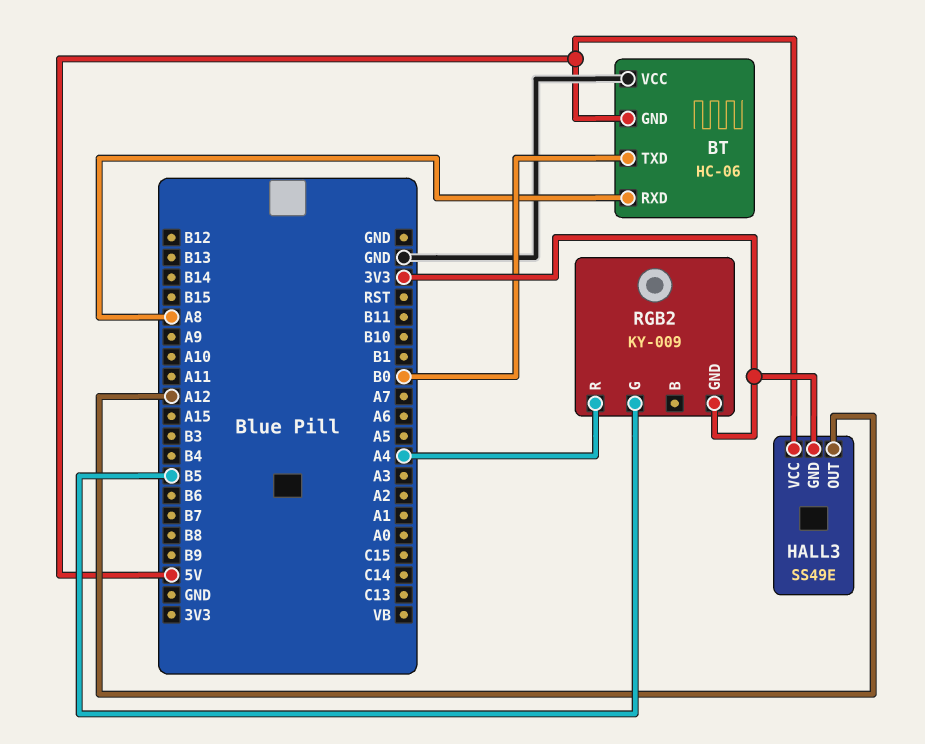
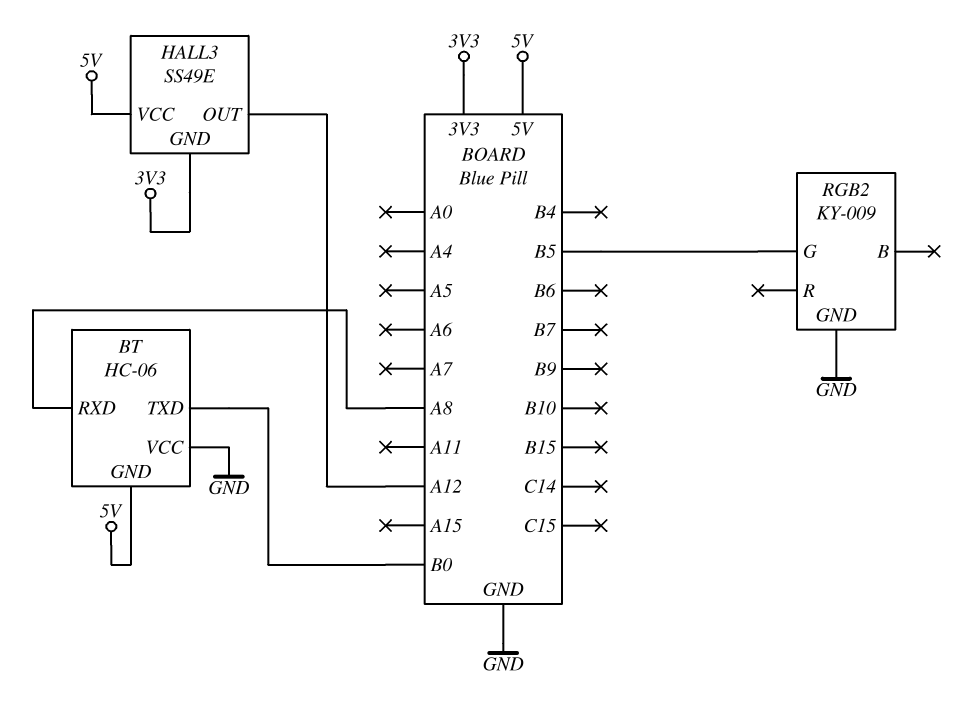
RGB2 pin GND: 3V3 -> GND
RGB2 pin R: A4 -> none

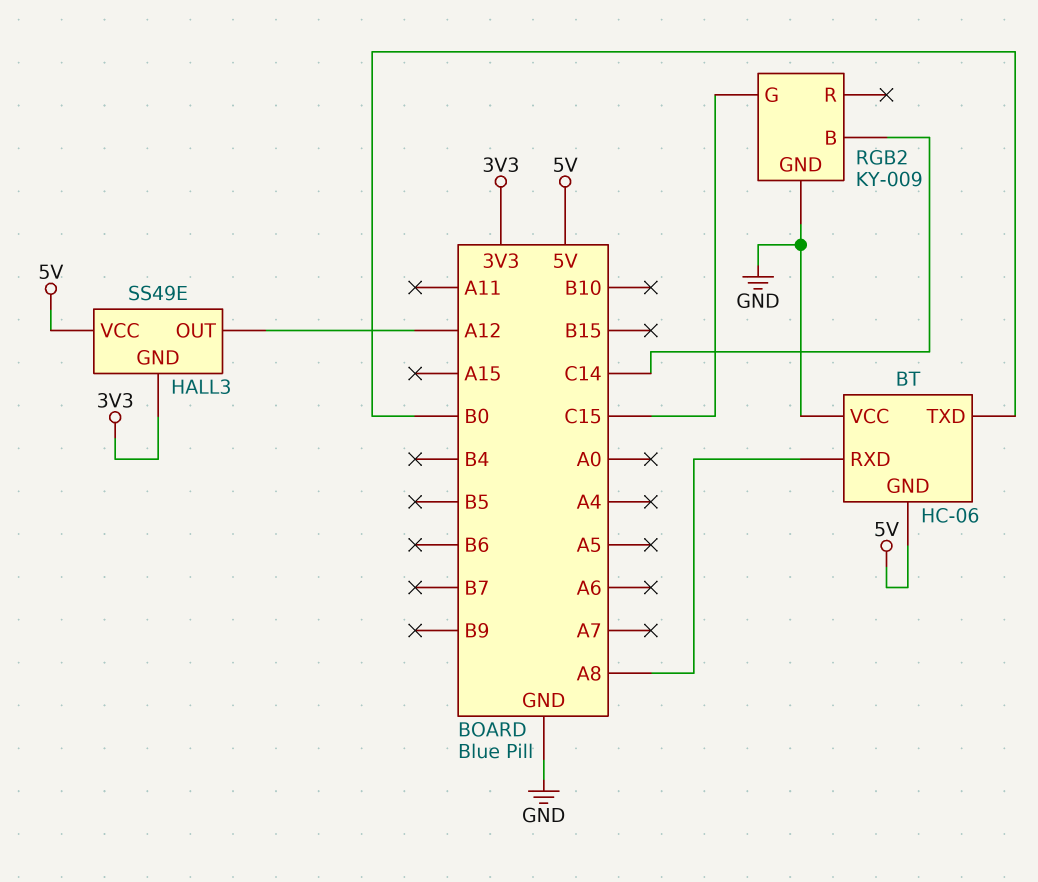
RGB2 pin B: none -> C14
RGB2 pin G: B5 -> C15

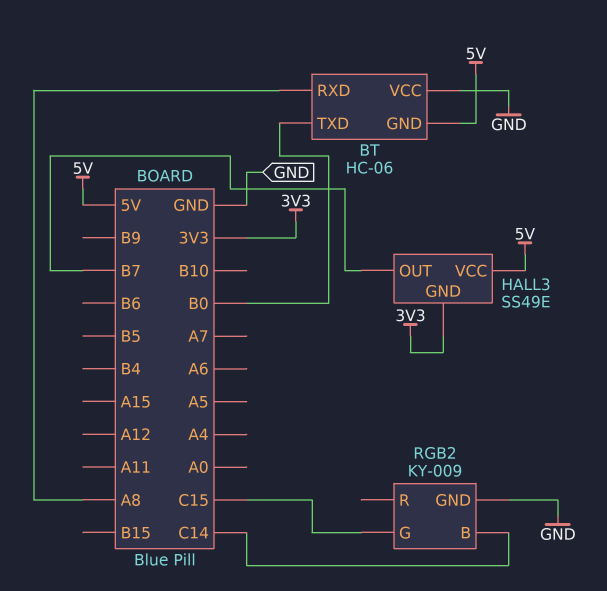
HALL3 pin OUT: A12 -> B7

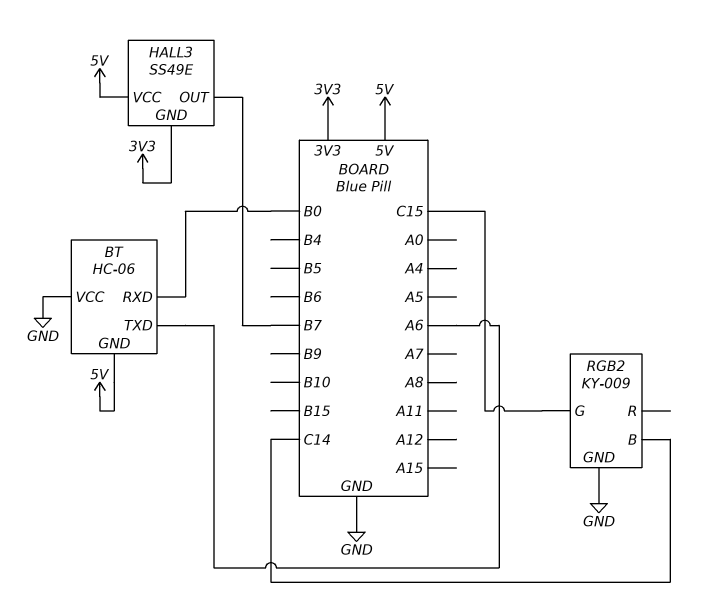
BT pin RXD: A8 -> B0
BT pin TXD: B0 -> A6

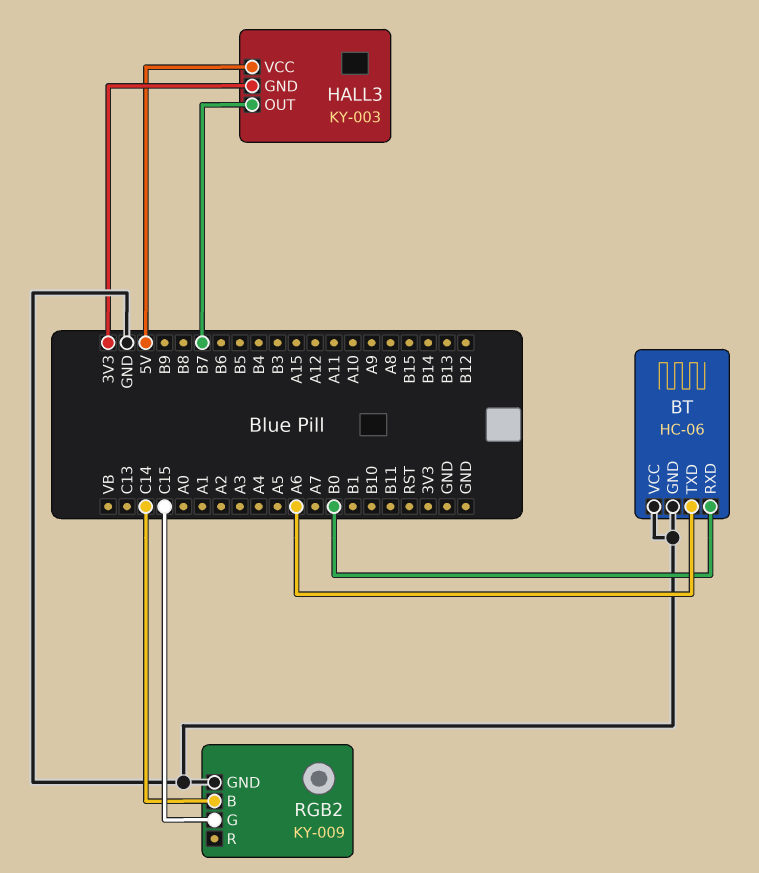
BT pin GND: 5V -> GND
HALL3: SS49E -> KY-003

